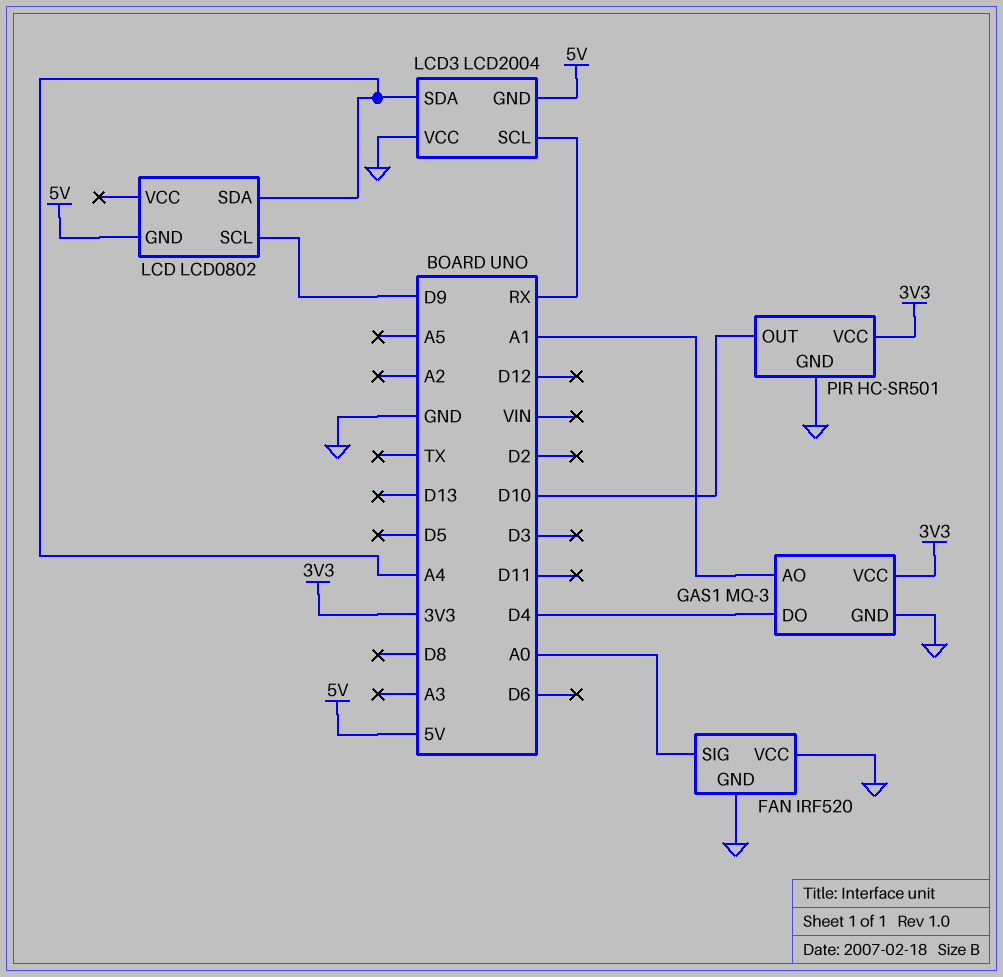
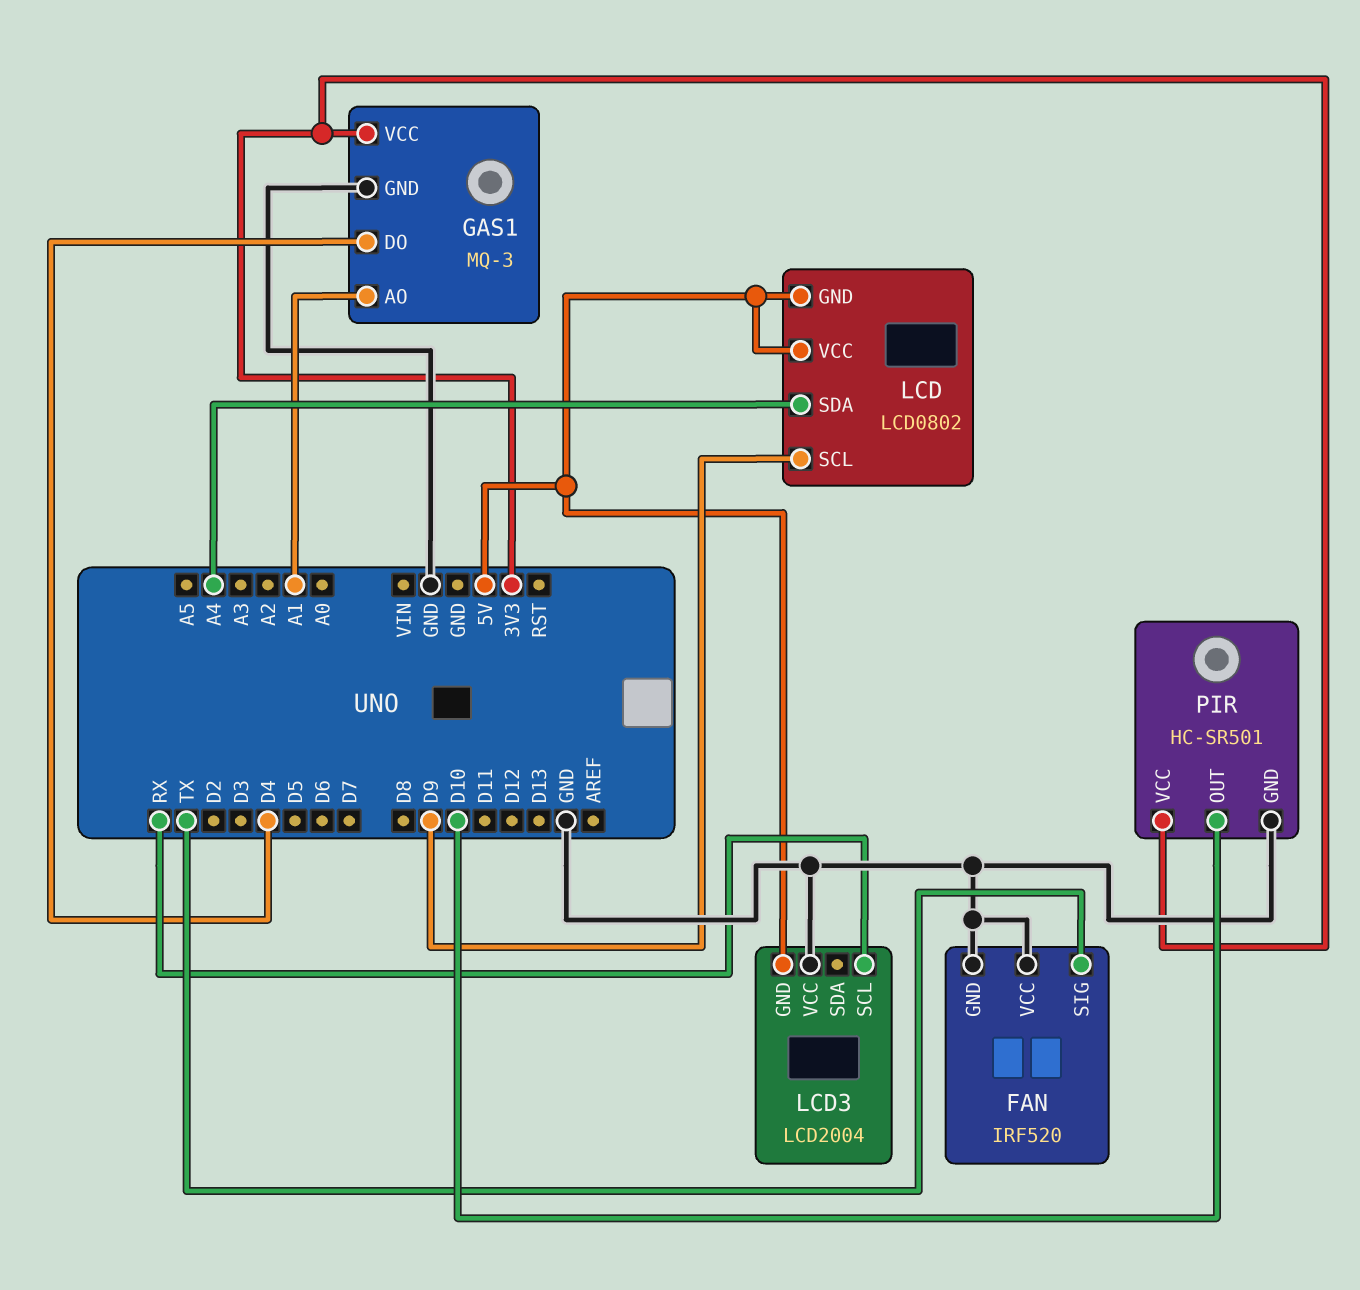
FAN pin SIG: A0 -> TX
LCD pin VCC: none -> 5V
LCD3 pin SDA: A4 -> none

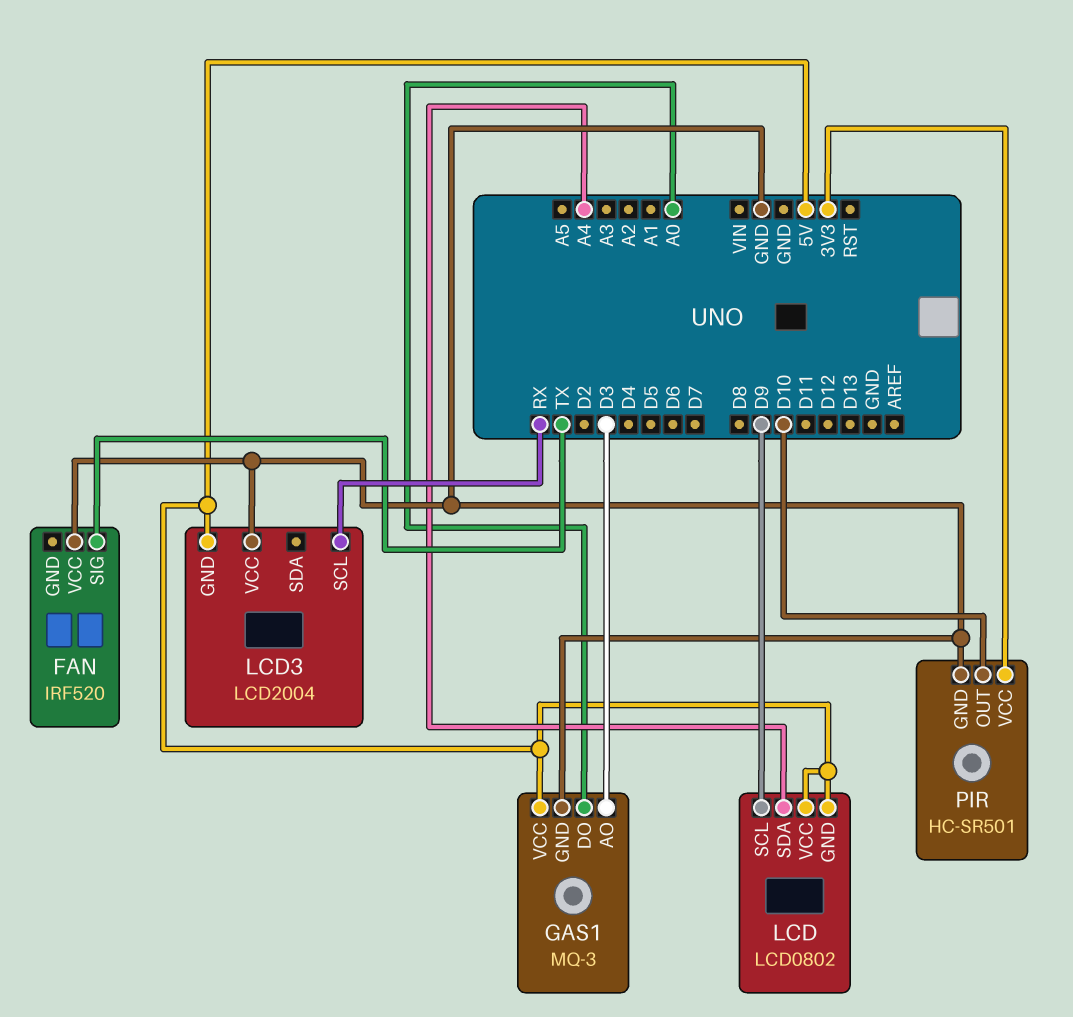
FAN pin GND: GND -> none
GAS1 pin AO: A1 -> D3
GAS1 pin DO: D4 -> A0
GAS1 pin VCC: 3V3 -> 5V

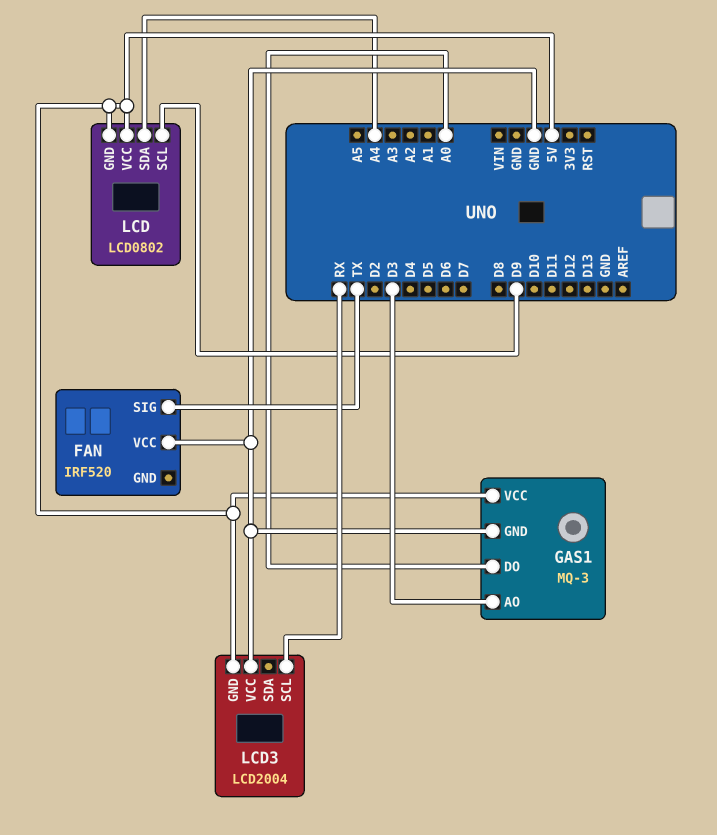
PIR: HC-SR501 -> none
PIR pin GND: GND -> none
PIR pin OUT: D10 -> none
PIR pin VCC: 3V3 -> none

